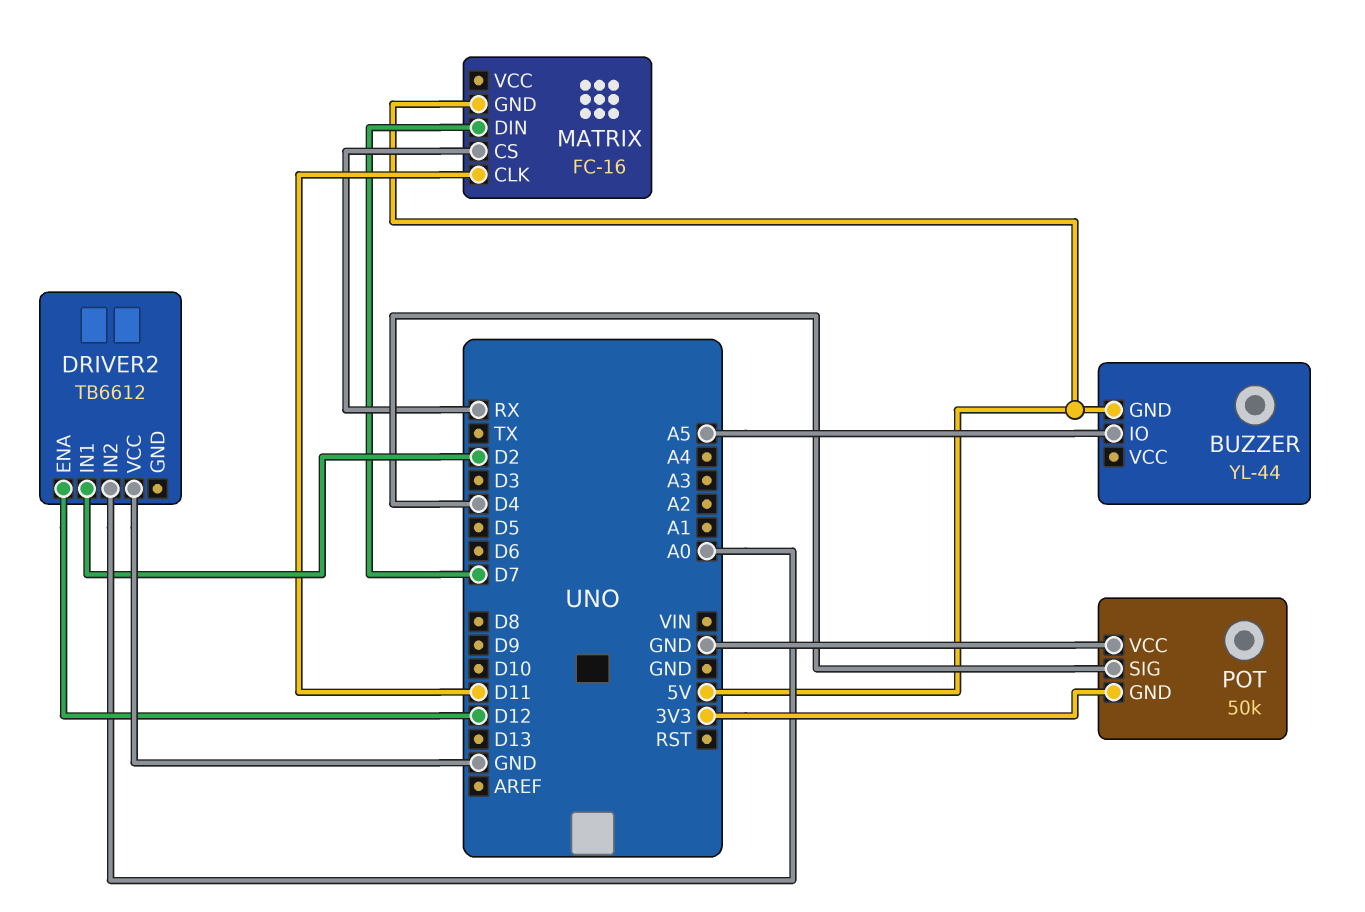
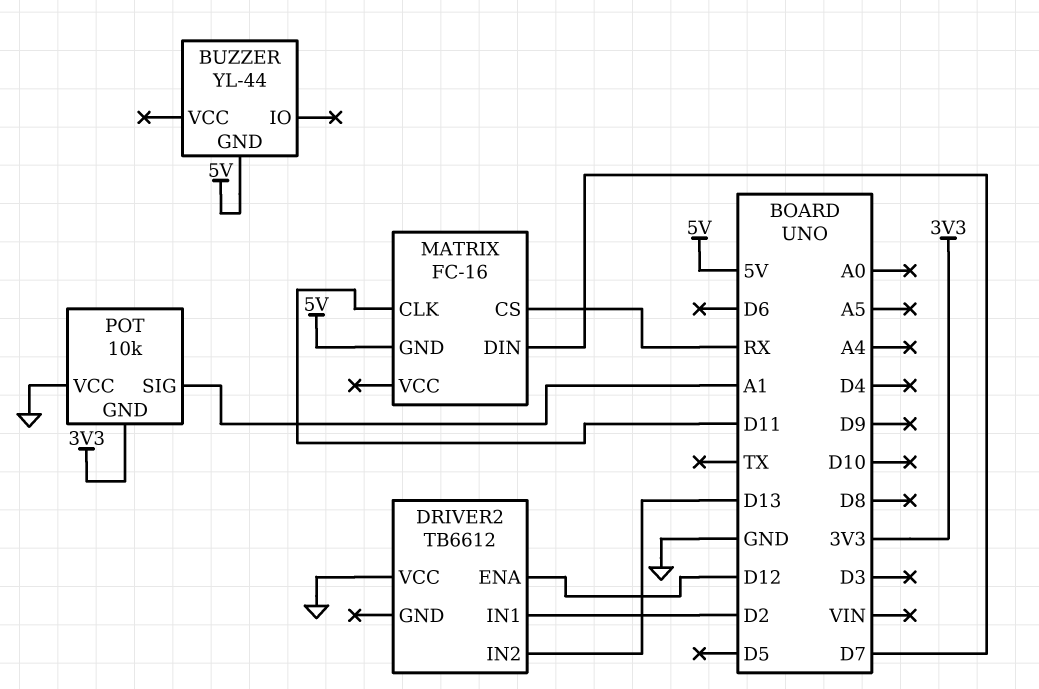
BUZZER pin IO: A5 -> none
DRIVER2 pin IN2: A0 -> D13
POT: 50k -> 10k
POT pin SIG: D4 -> A1

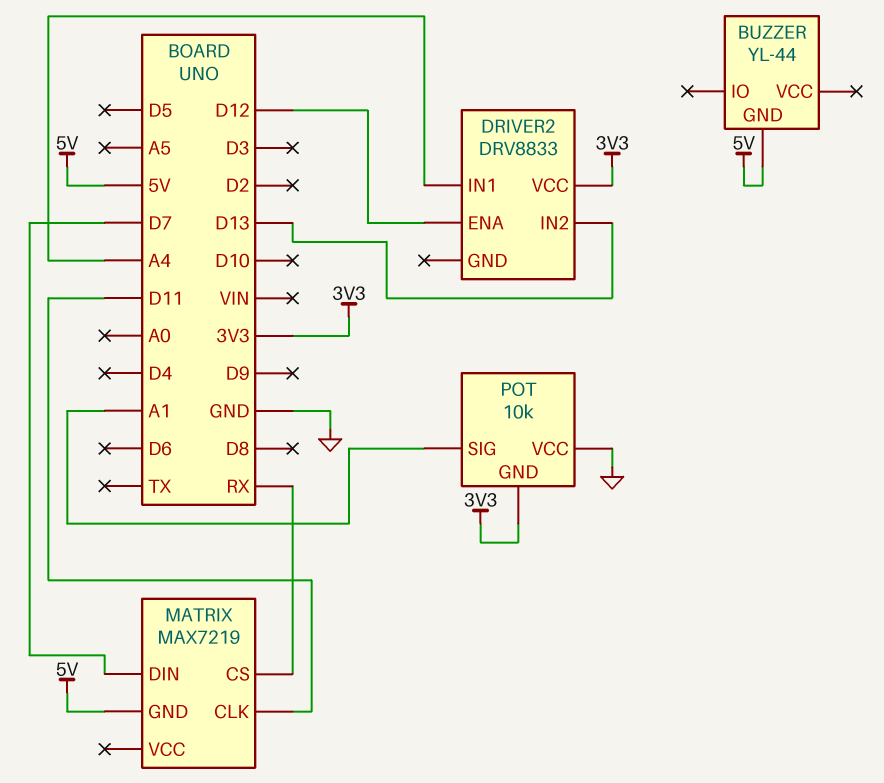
DRIVER2: TB6612 -> DRV8833
DRIVER2 pin IN1: D2 -> A4
DRIVER2 pin VCC: GND -> 3V3
MATRIX: FC-16 -> MAX7219

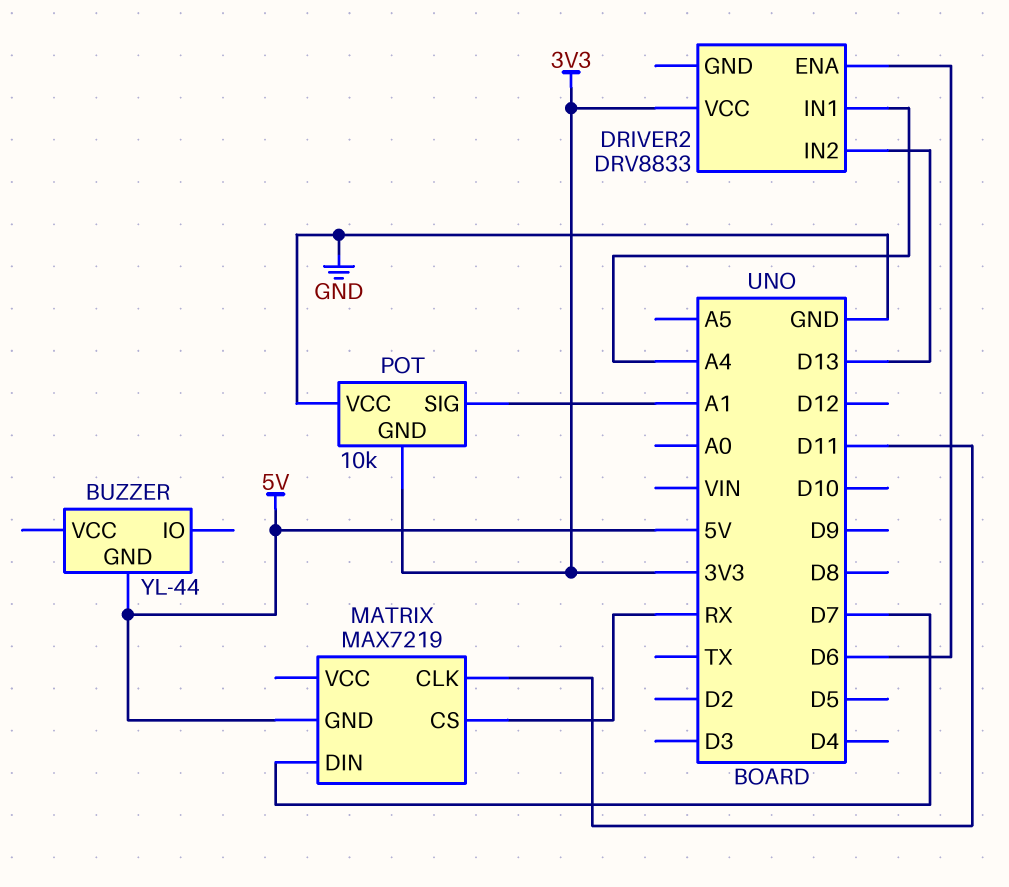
DRIVER2 pin ENA: D12 -> D6

